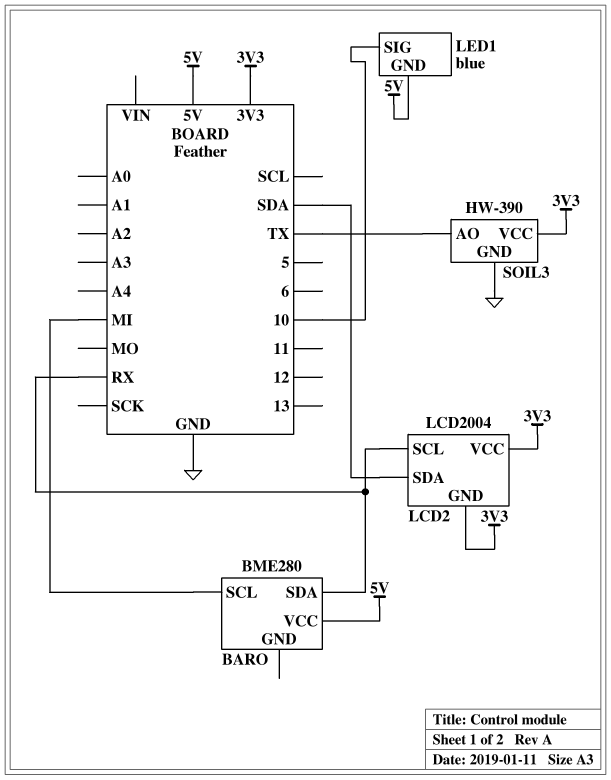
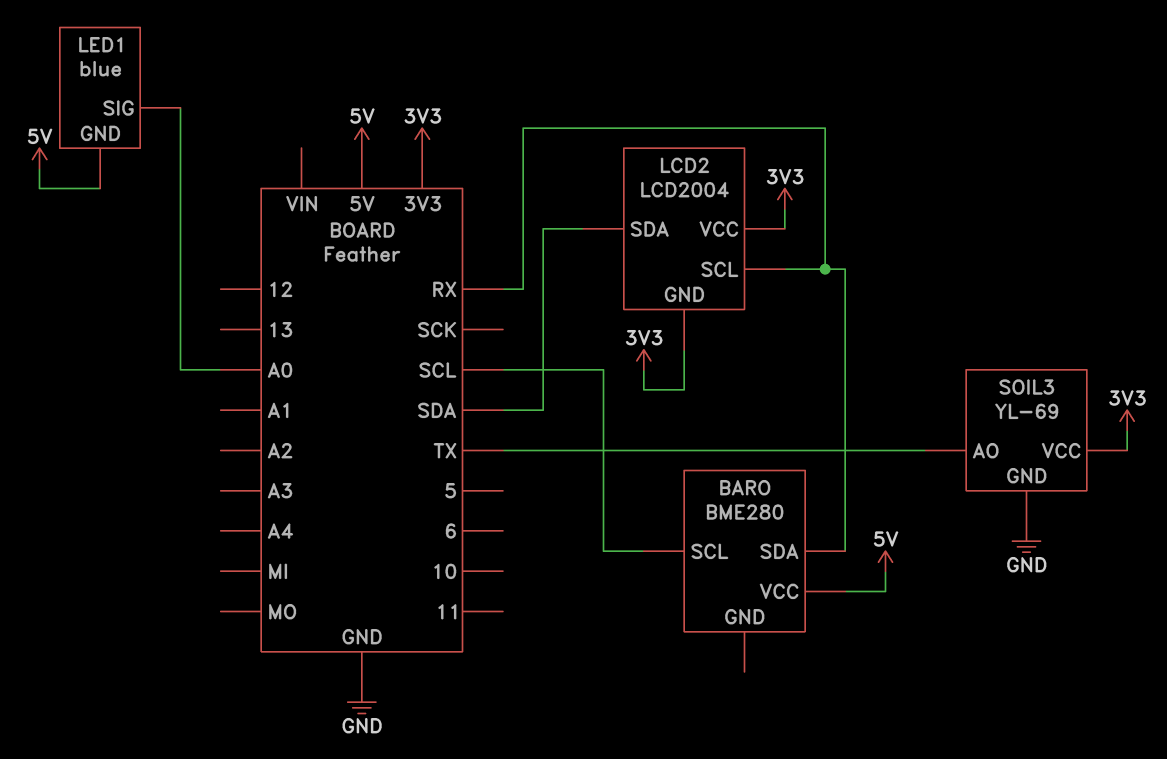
BARO pin SCL: MI -> SCL
LED1 pin SIG: 10 -> A0
SOIL3: HW-390 -> YL-69

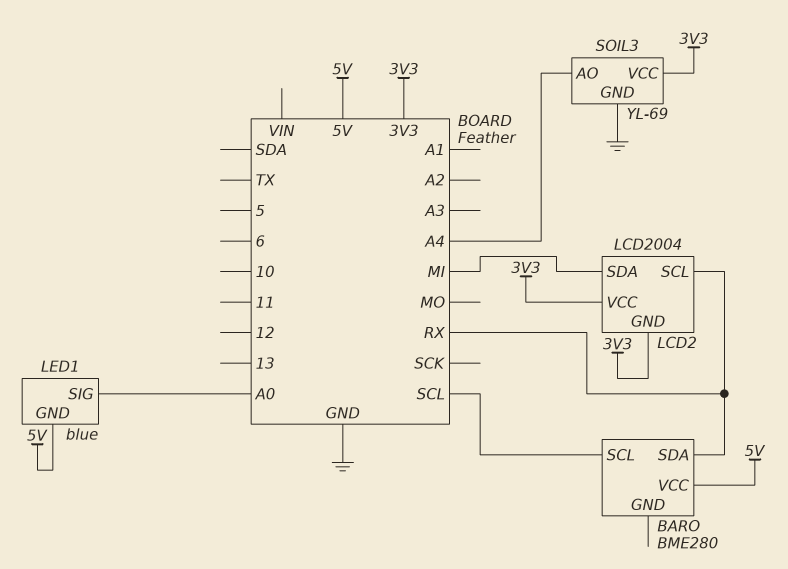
LCD2 pin SDA: SDA -> MI
SOIL3 pin AO: TX -> A4

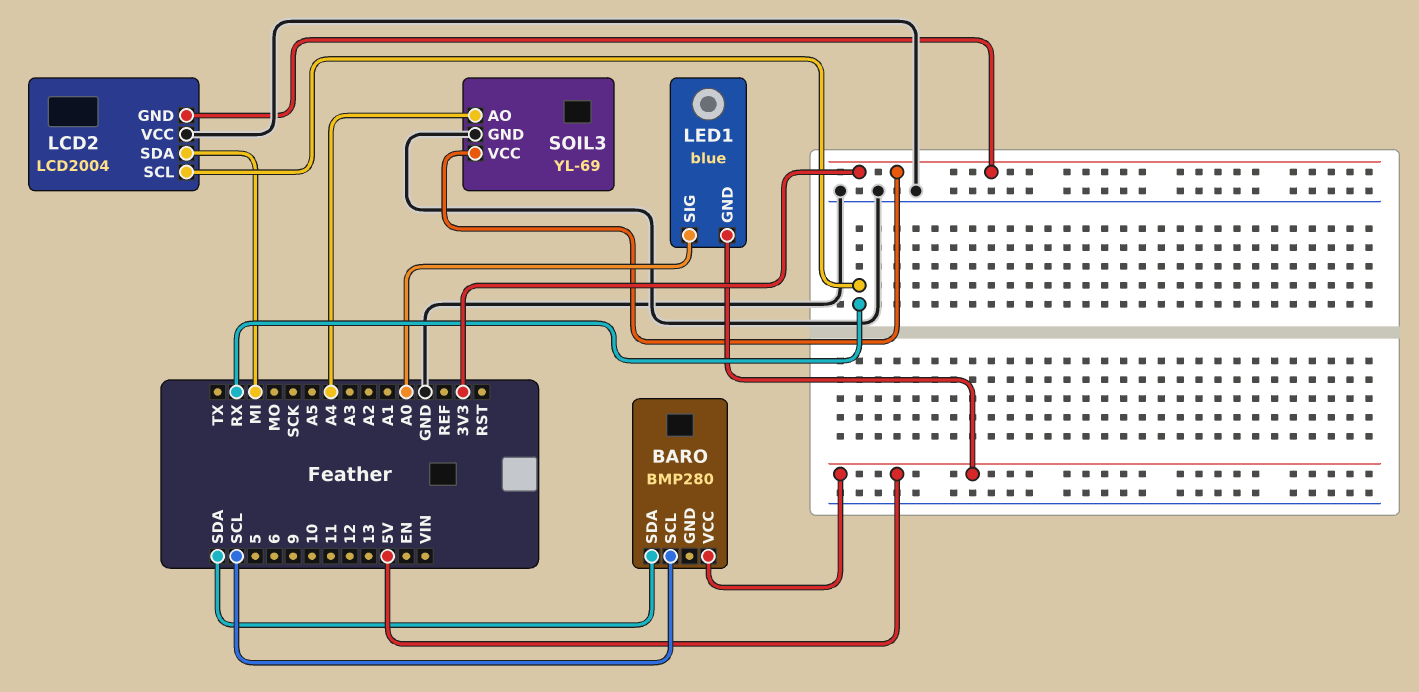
BARO: BME280 -> BMP280
BARO pin SDA: RX -> SDA
LCD2 pin VCC: 3V3 -> GND

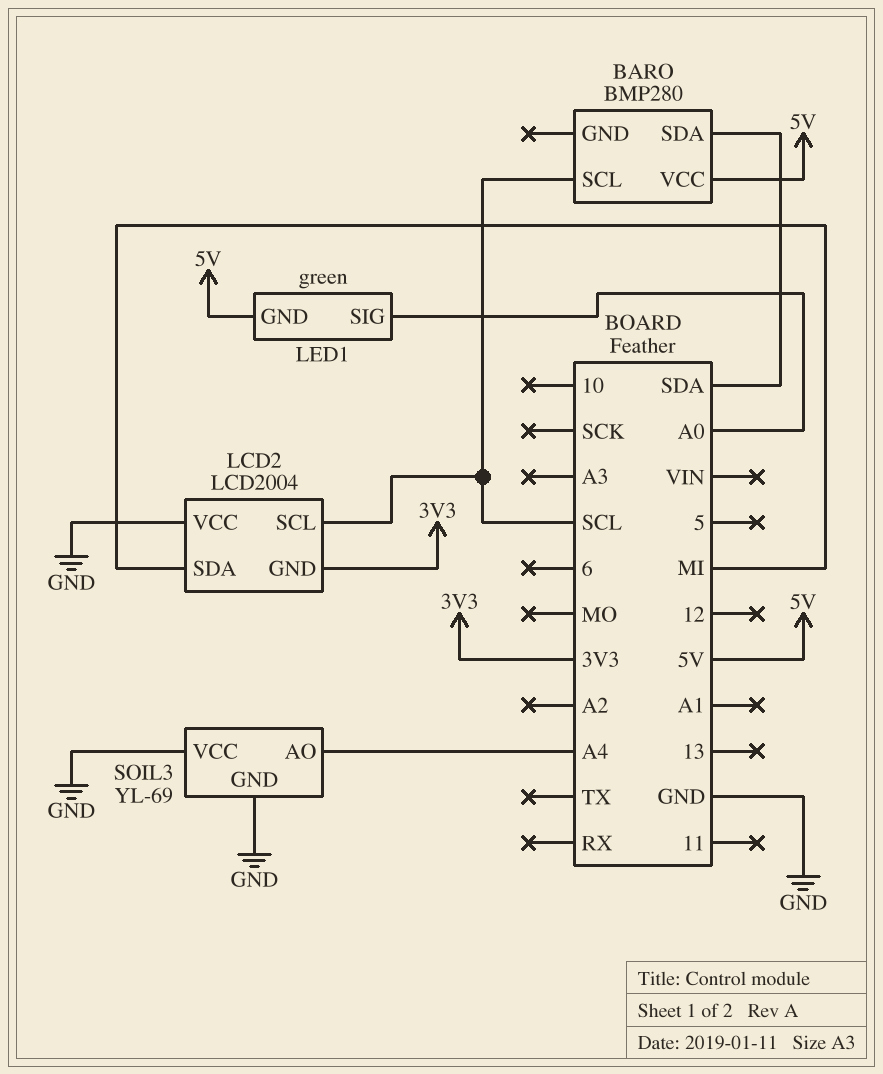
LCD2 pin SCL: RX -> SCL
LED1: blue -> green
SOIL3 pin VCC: 3V3 -> GND

